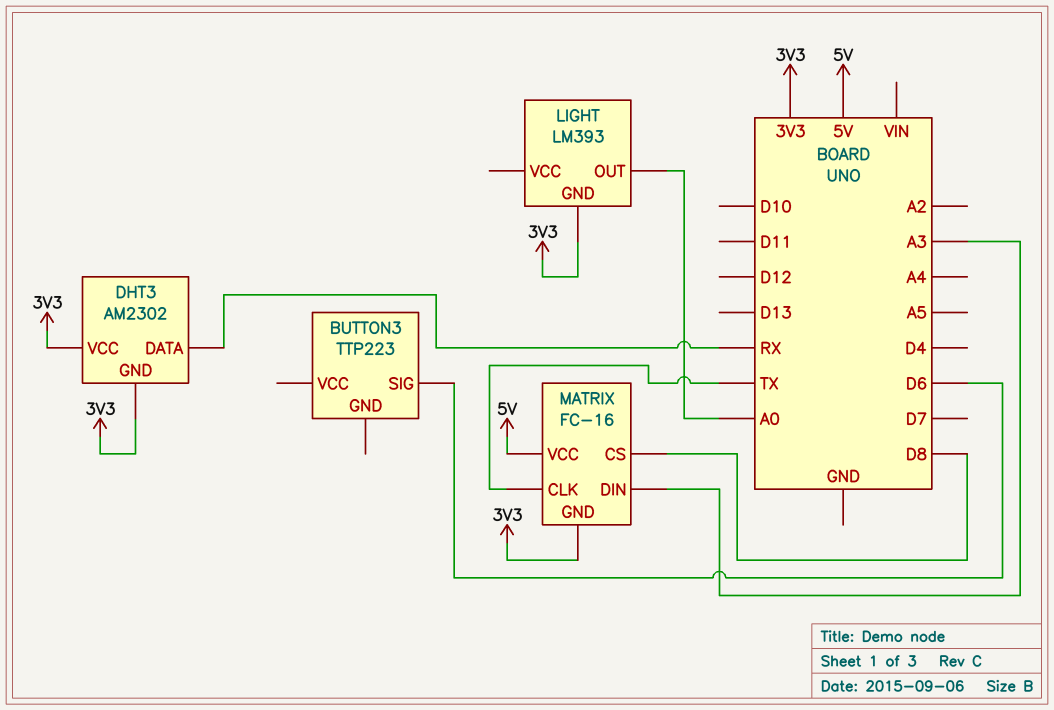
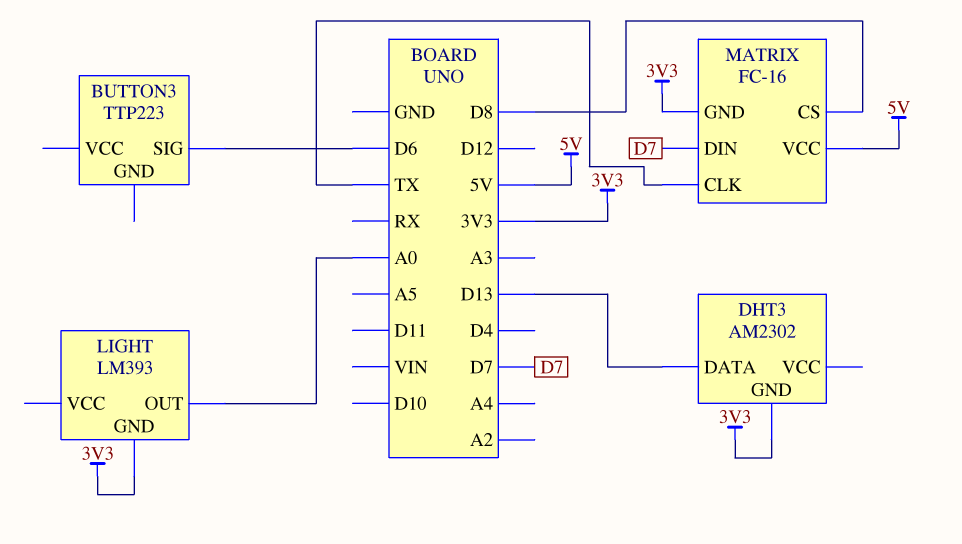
DHT3 pin DATA: RX -> D13
DHT3 pin VCC: 3V3 -> none
MATRIX pin DIN: A3 -> D7

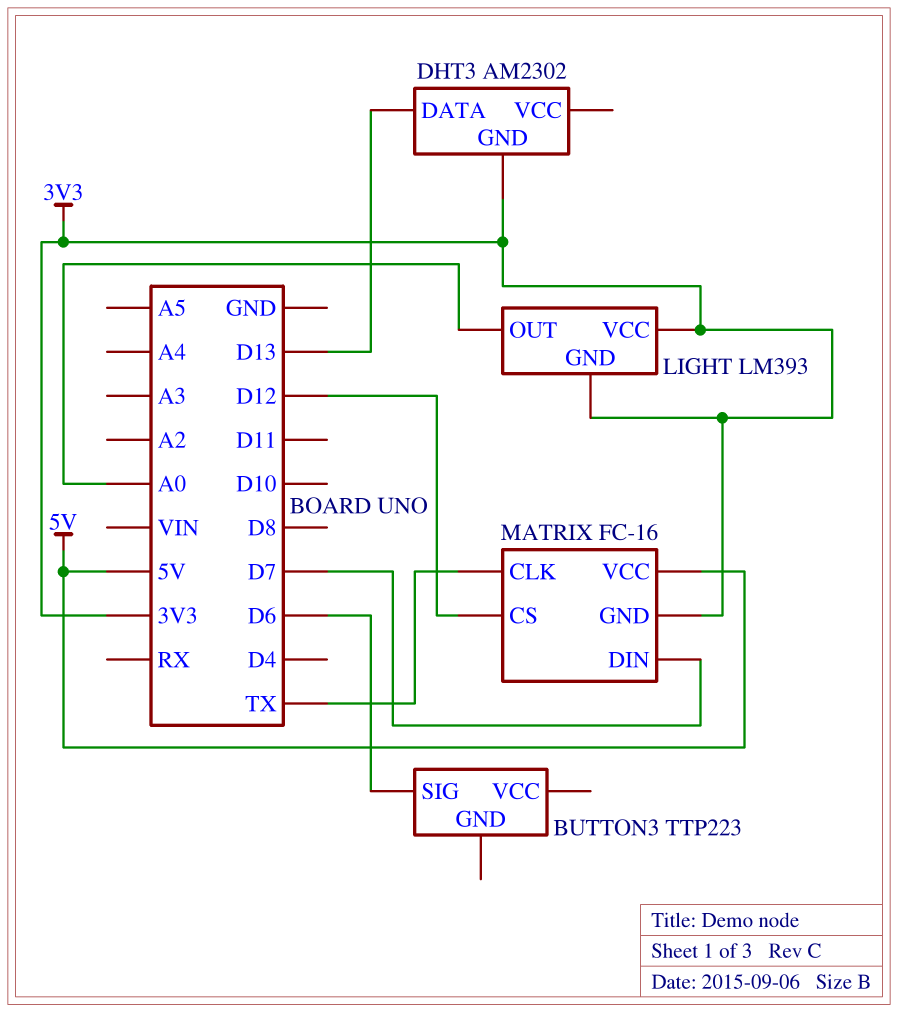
LIGHT pin VCC: none -> 3V3
MATRIX pin CS: D8 -> D12

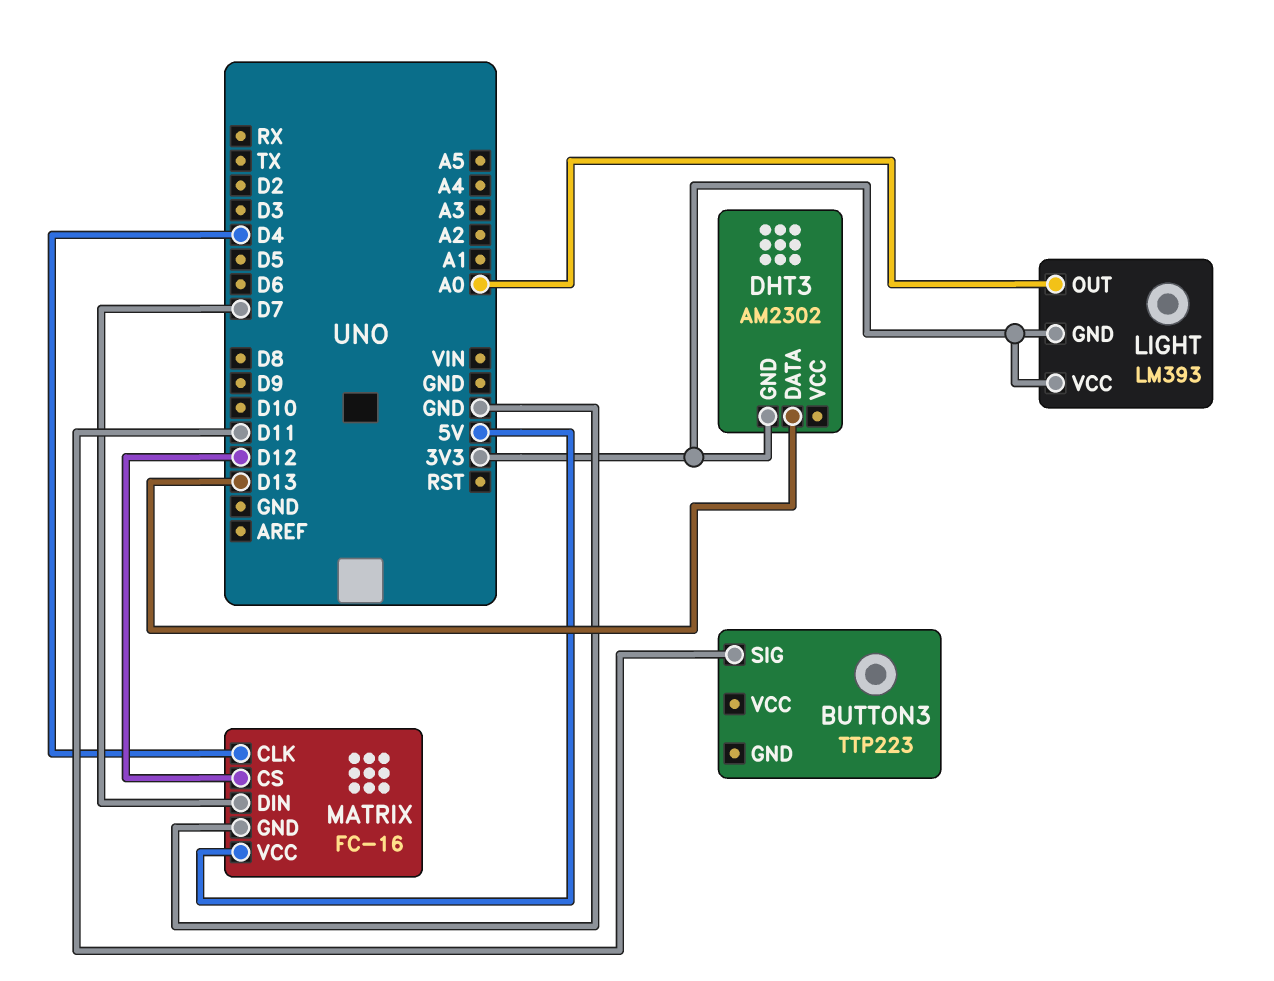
BUTTON3 pin SIG: D6 -> D11
MATRIX pin CLK: TX -> D4
MATRIX pin GND: 3V3 -> GND

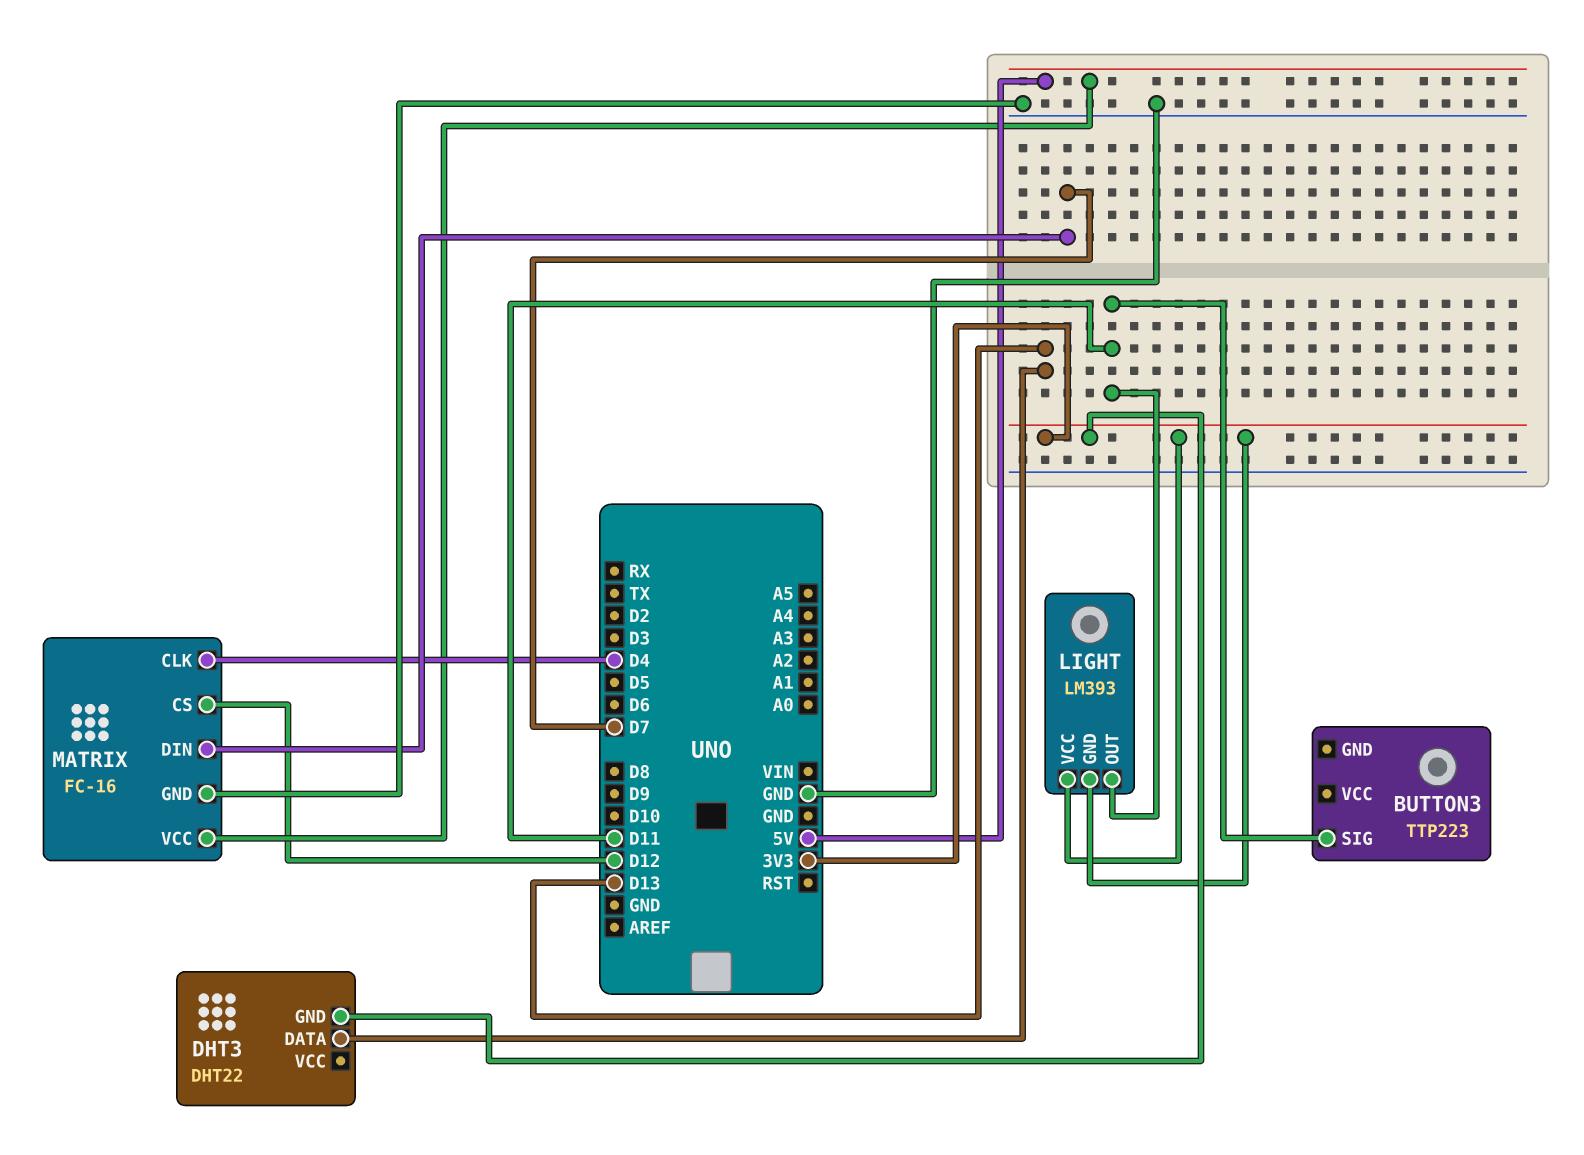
DHT3: AM2302 -> DHT22
LIGHT pin OUT: A0 -> D11

